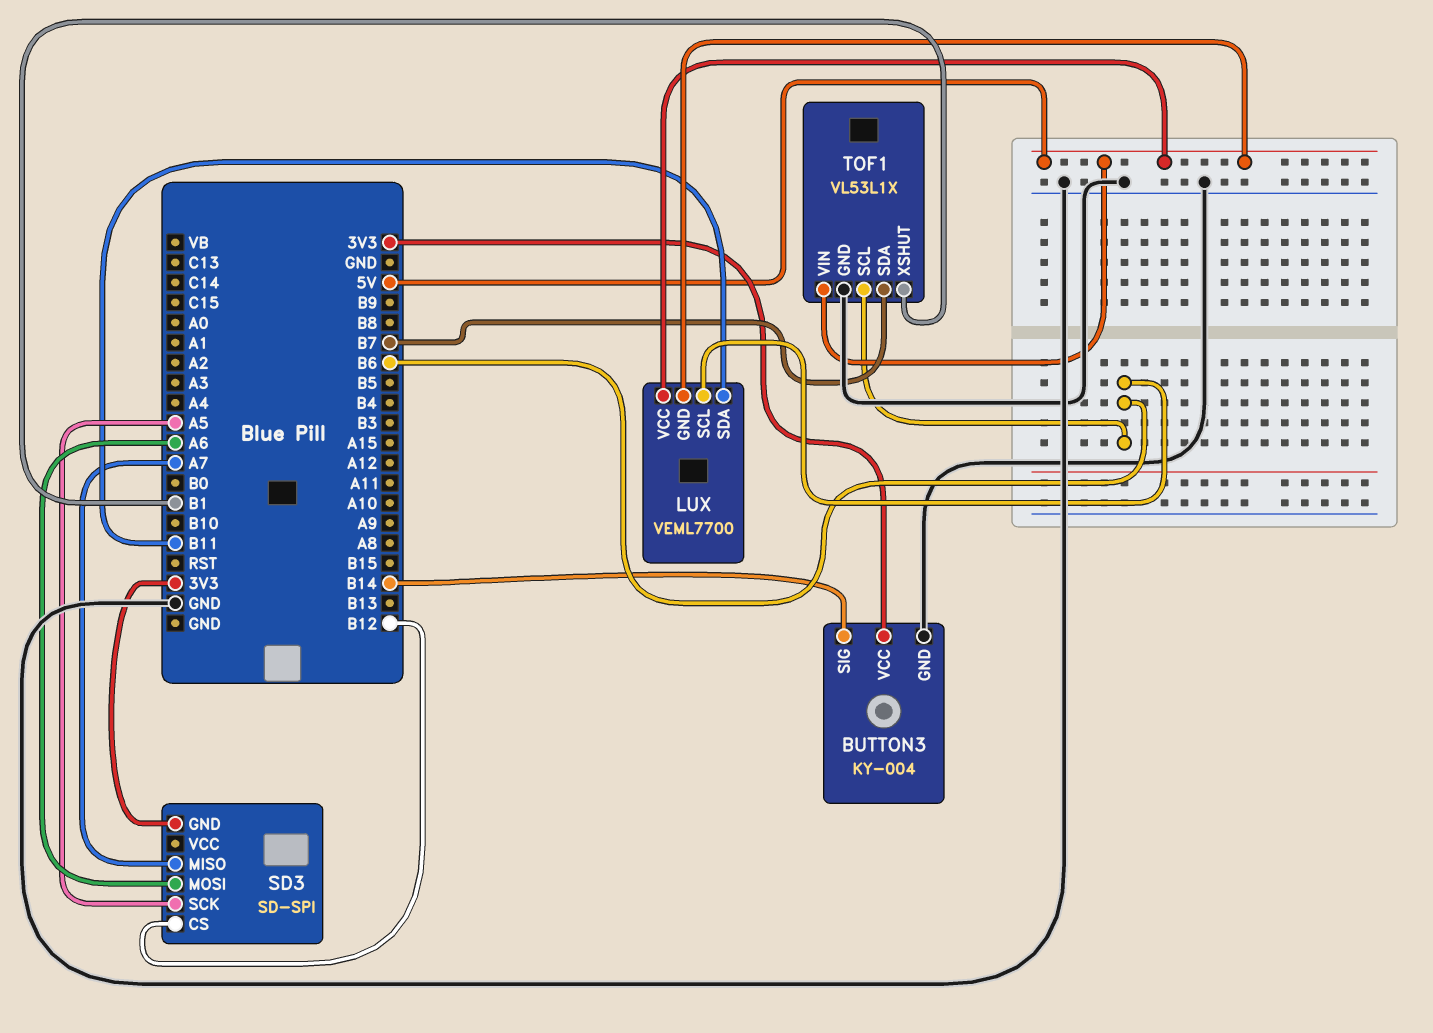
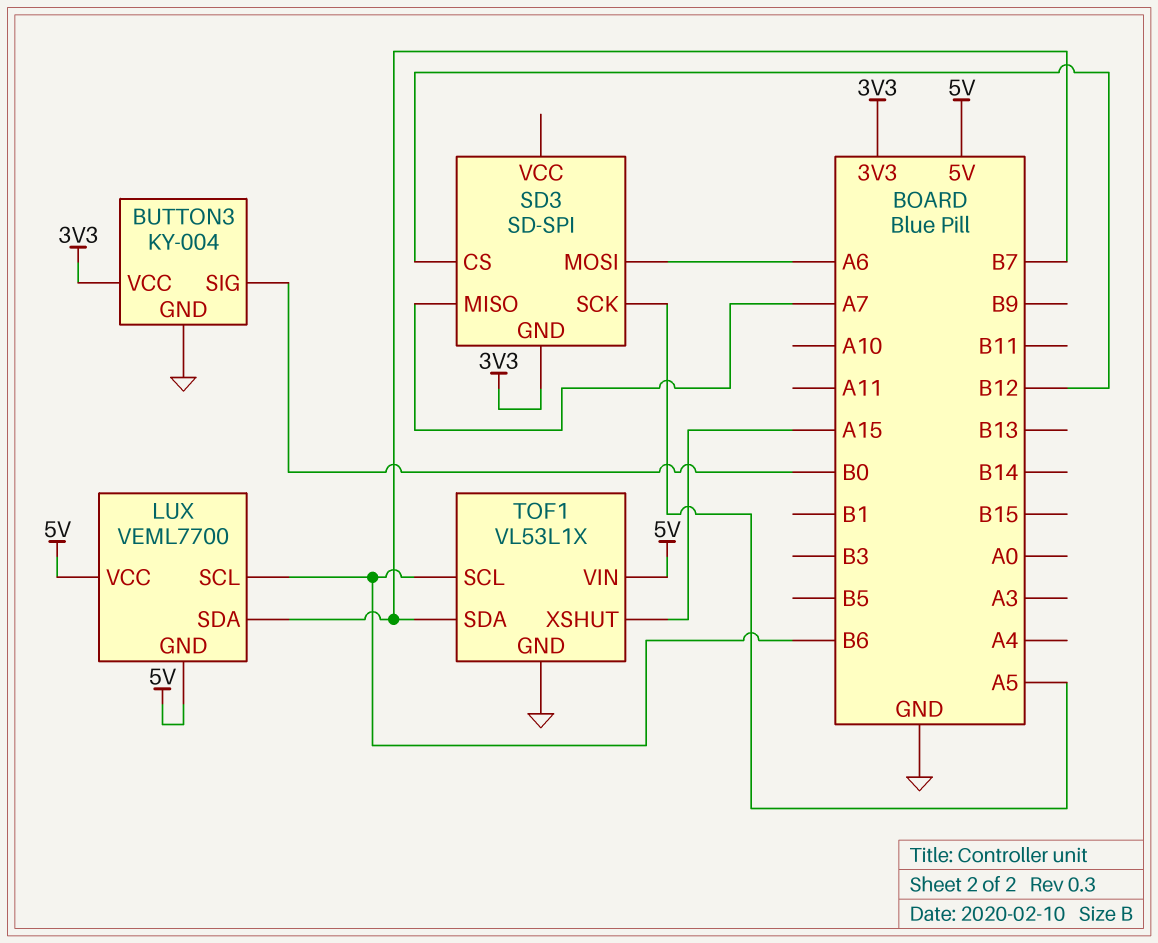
BUTTON3 pin SIG: B14 -> B0
LUX pin SDA: B11 -> B7
TOF1 pin XSHUT: B1 -> A15

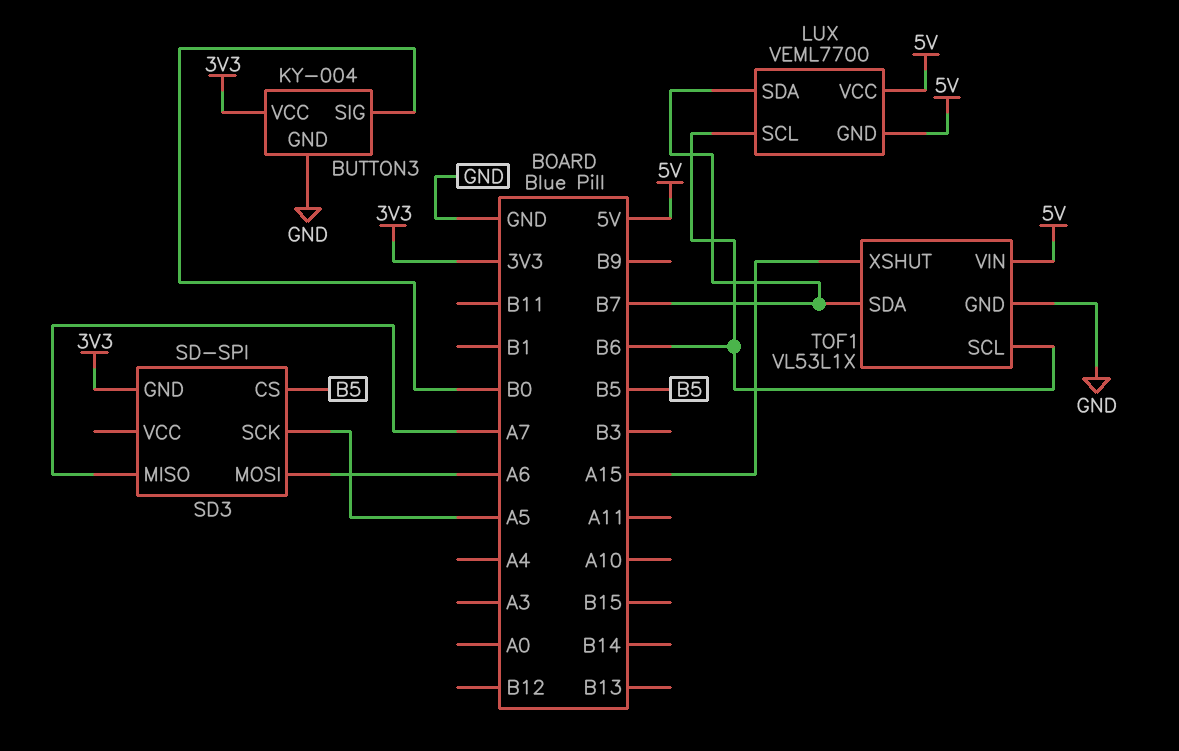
SD3 pin CS: B12 -> B5

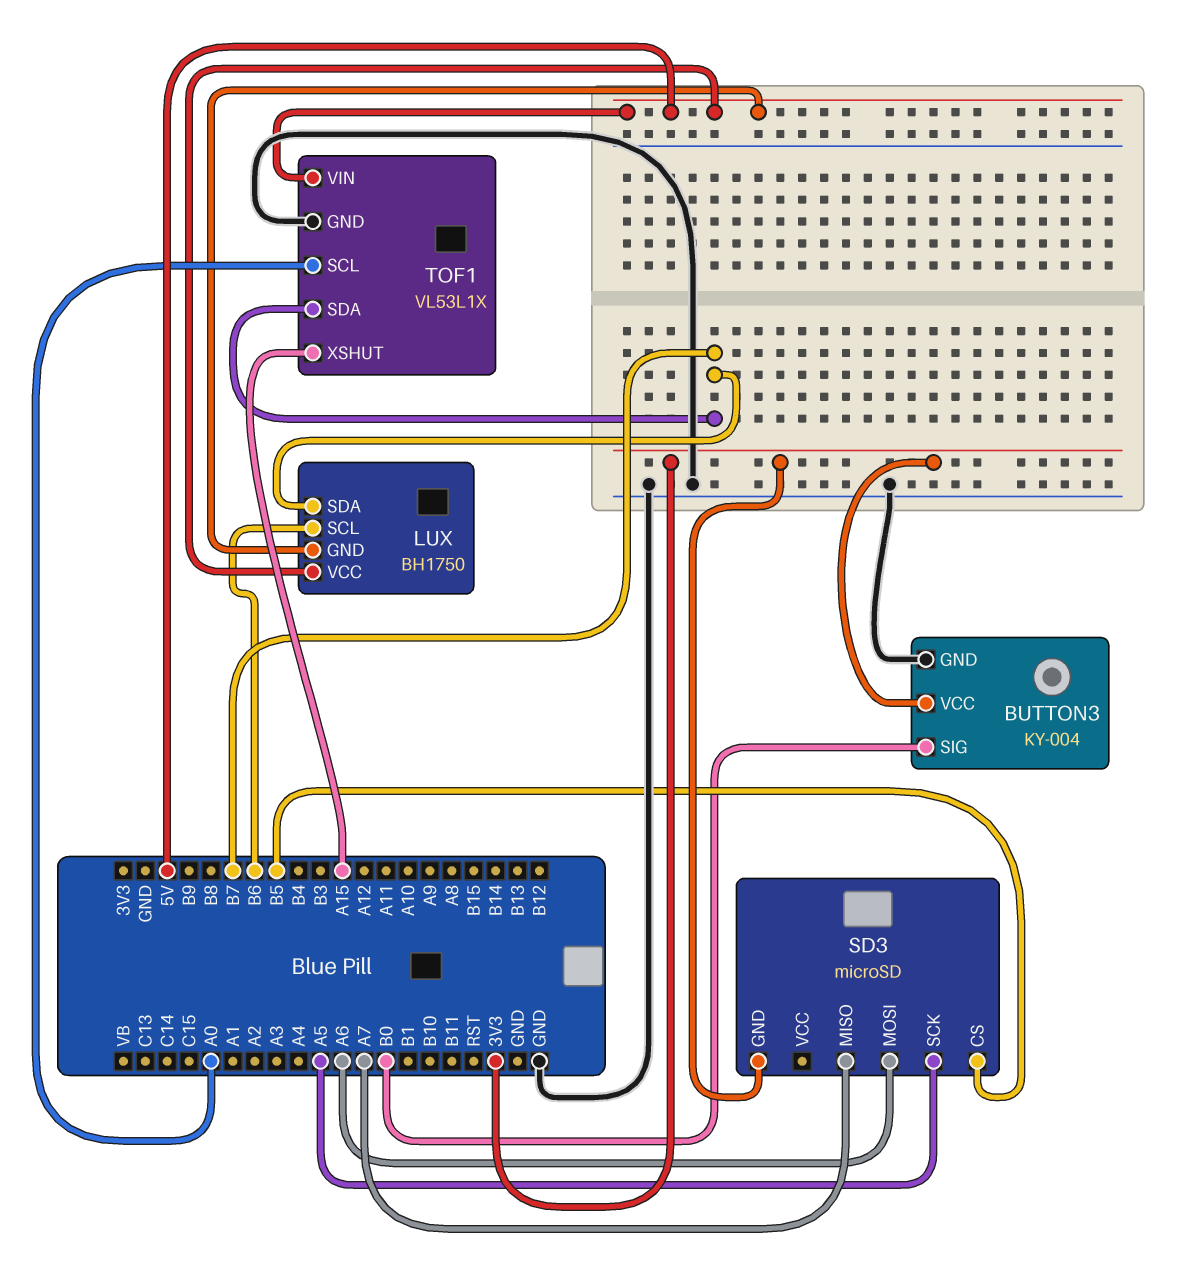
LUX: VEML7700 -> BH1750
SD3: SD-SPI -> microSD
TOF1 pin SCL: B6 -> A0

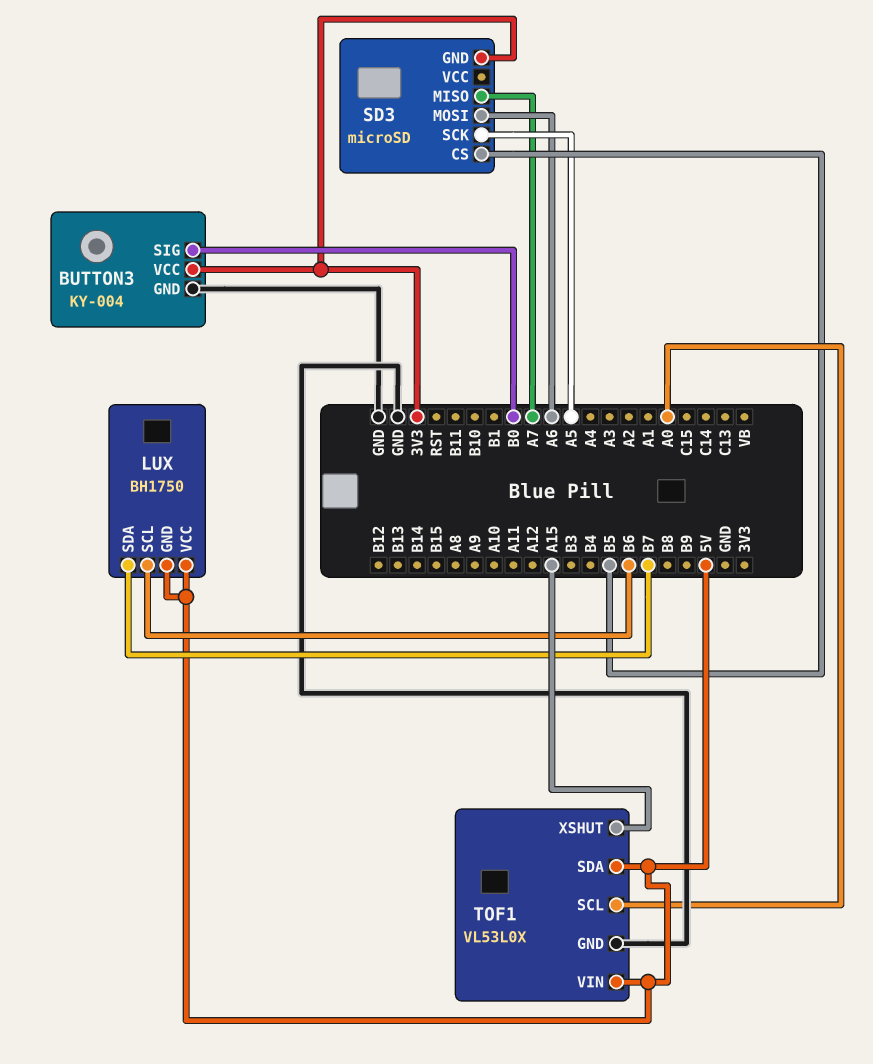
TOF1: VL53L1X -> VL53L0X
TOF1 pin SDA: B7 -> 5V

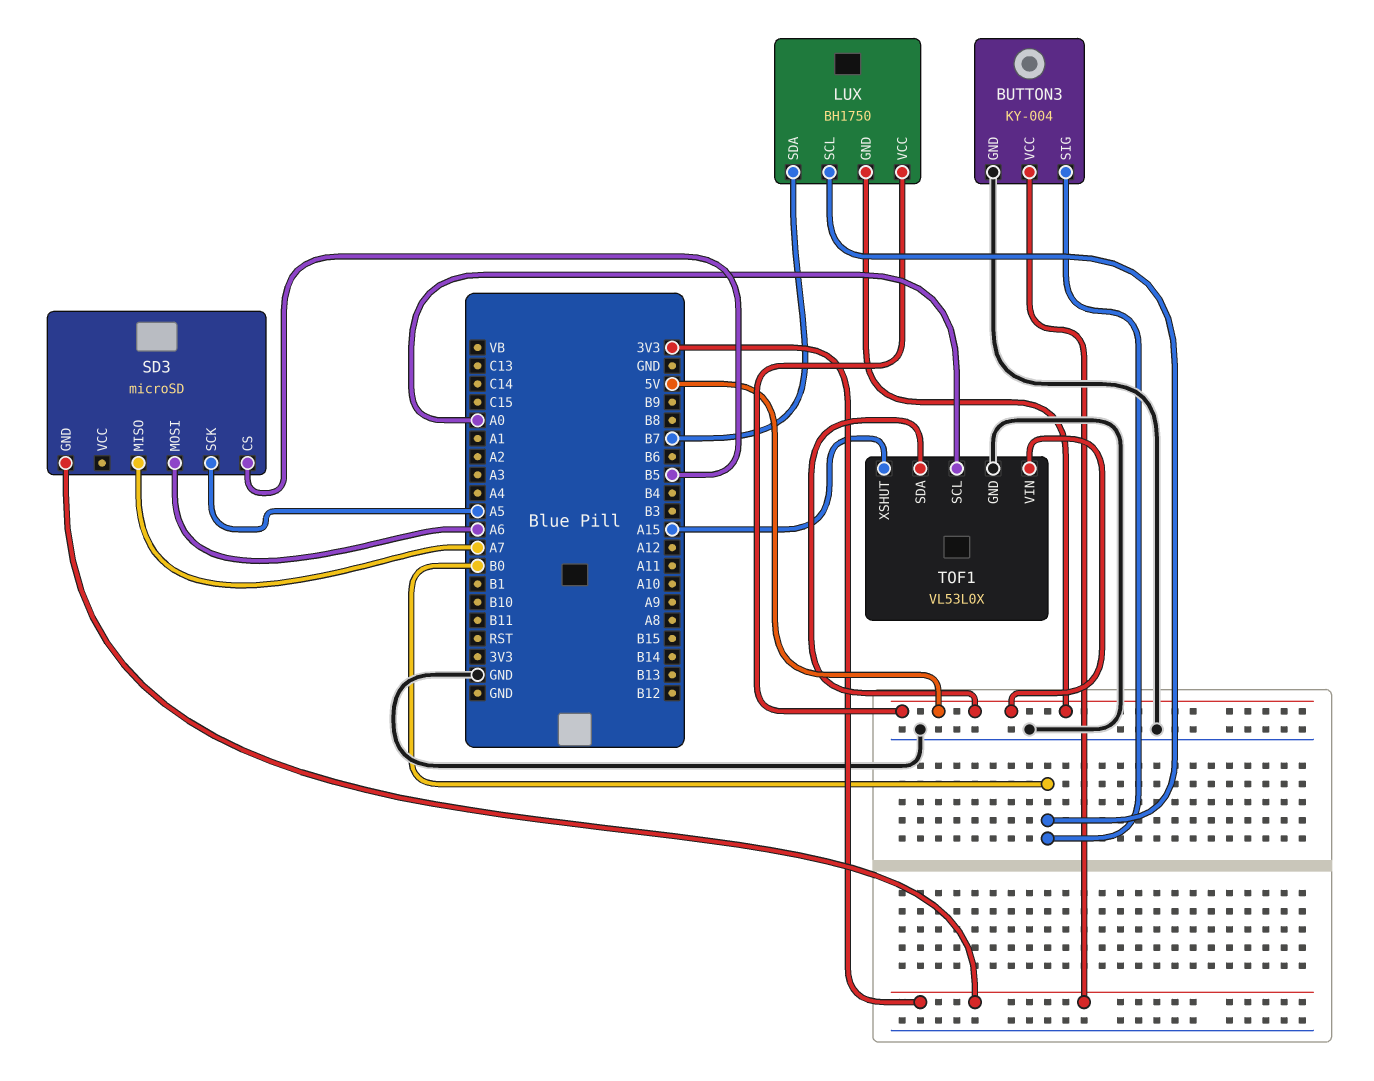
LUX pin SCL: B6 -> B0

